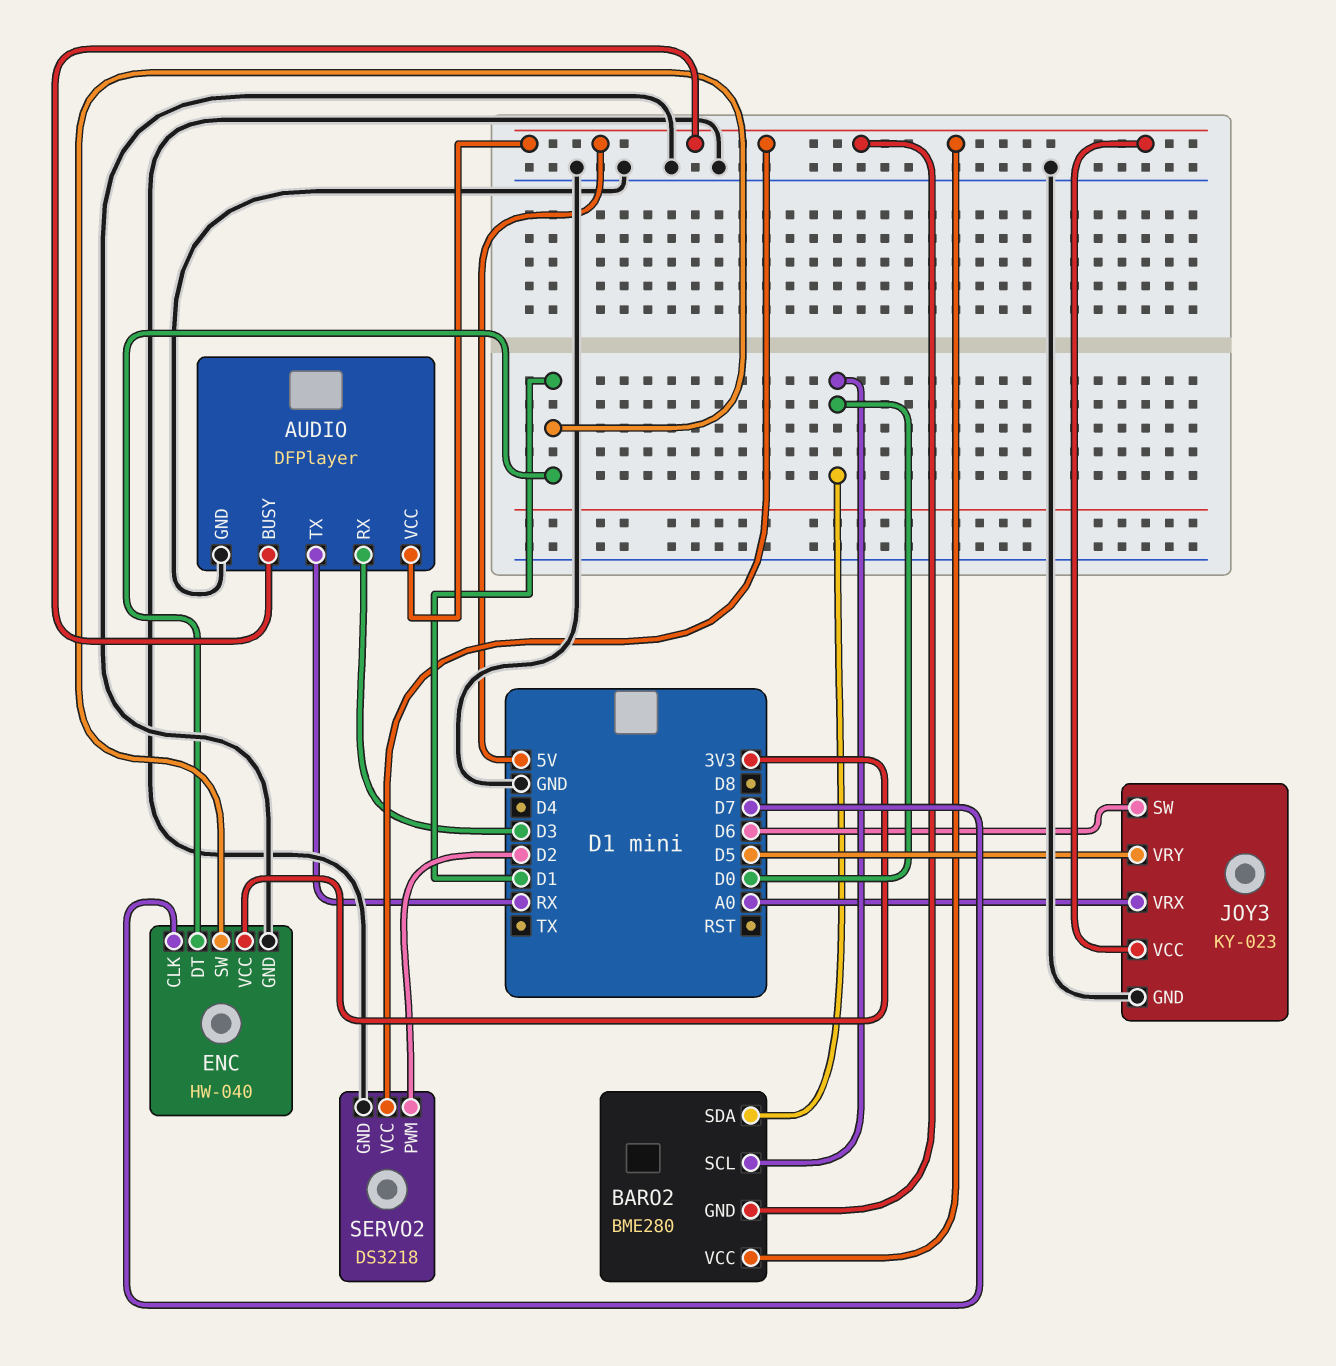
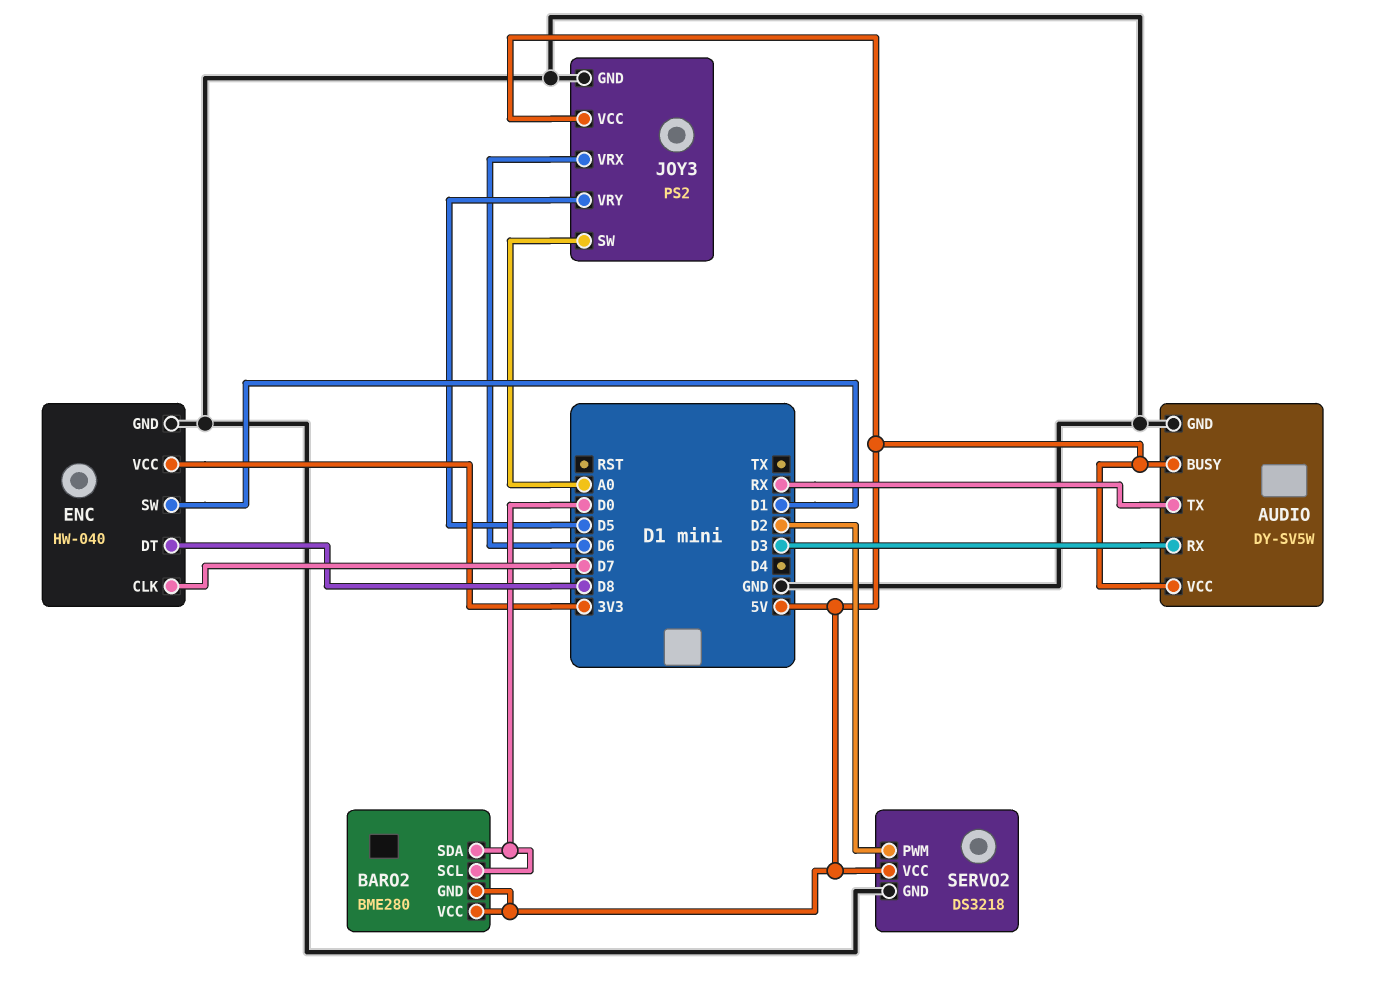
AUDIO: DFPlayer -> DY-SV5W
ENC pin DT: D1 -> D8
JOY3: KY-023 -> PS2
JOY3 pin SW: D6 -> A0
JOY3 pin VRX: A0 -> D6

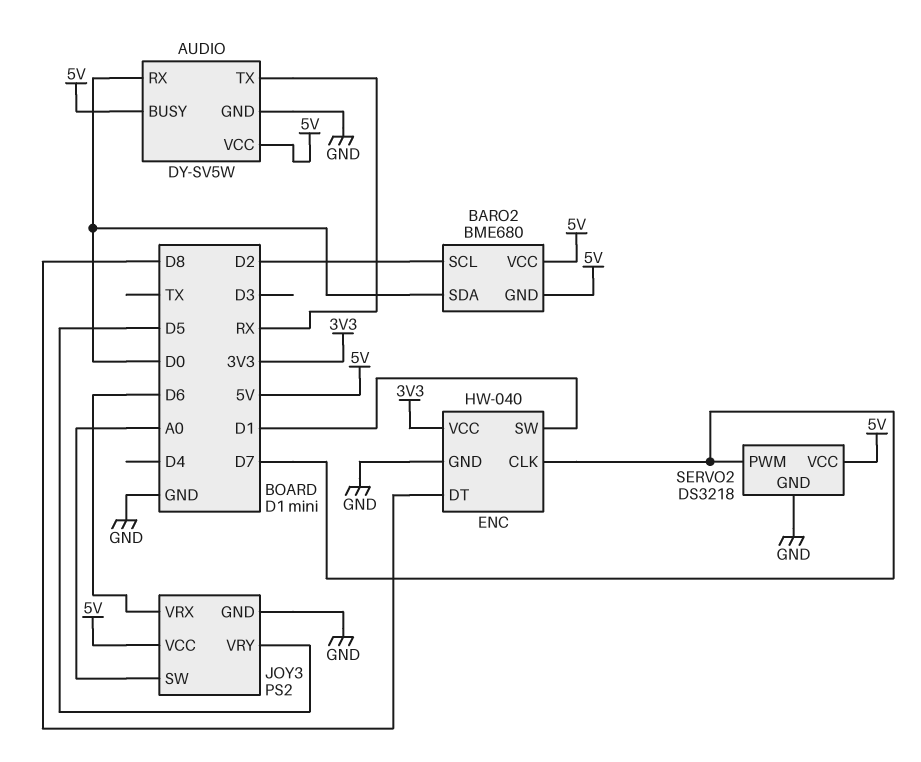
AUDIO pin RX: D3 -> D0
BARO2: BME280 -> BME680
BARO2 pin SCL: D0 -> D2
SERVO2 pin PWM: D2 -> D7

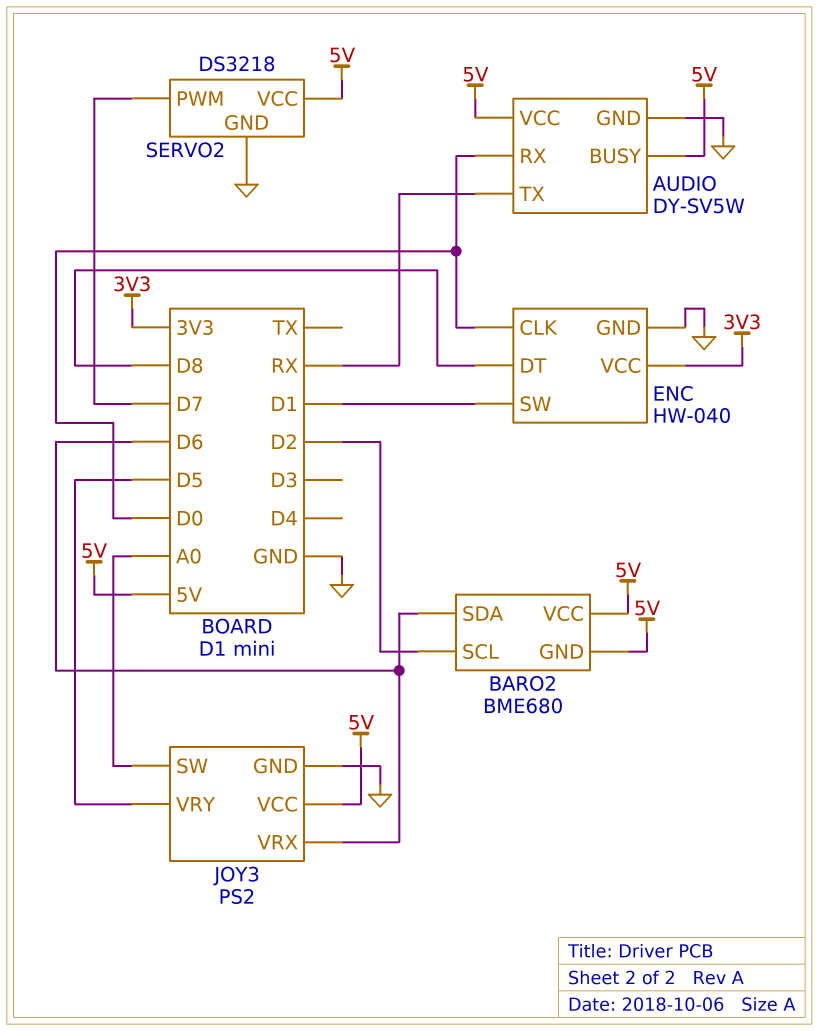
BARO2 pin SDA: D0 -> D6
ENC pin CLK: D7 -> D0

